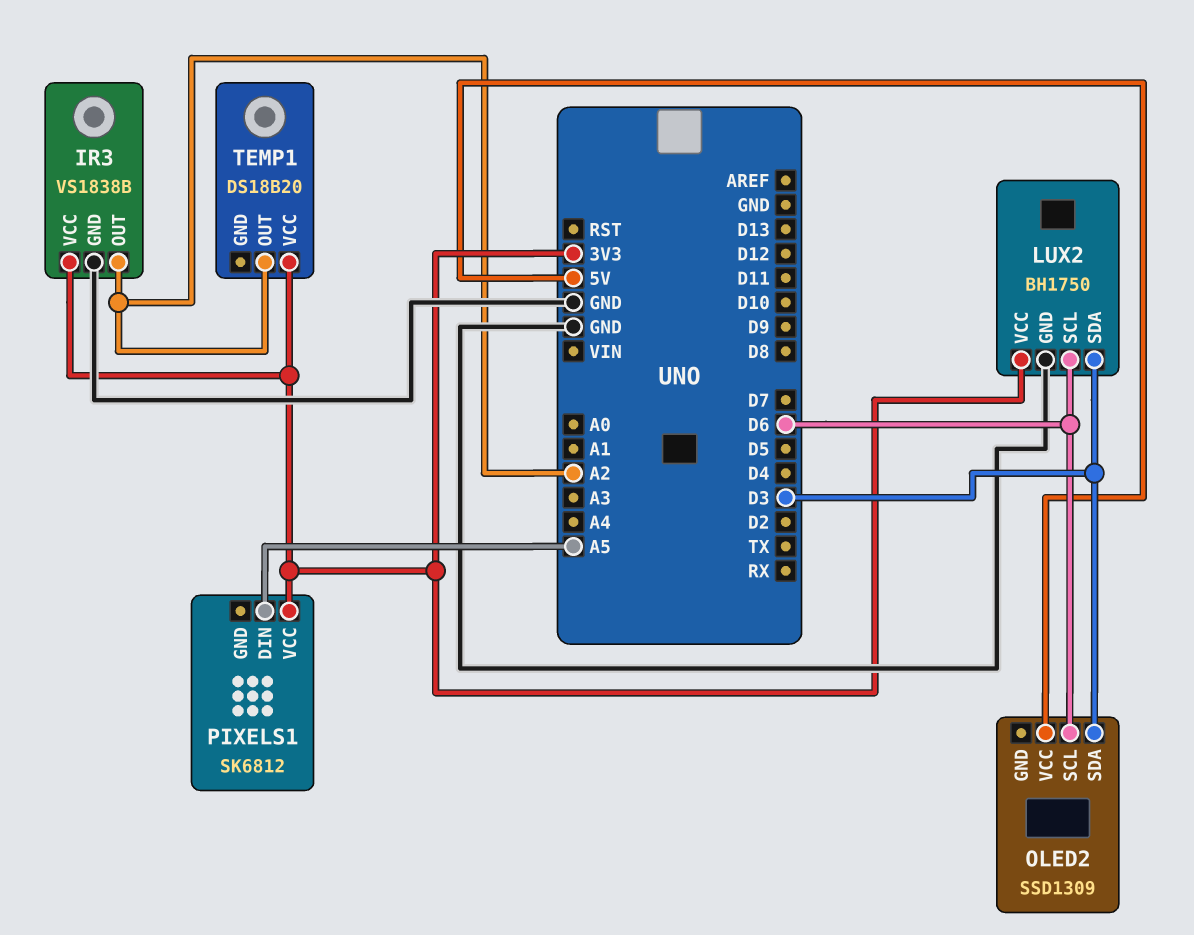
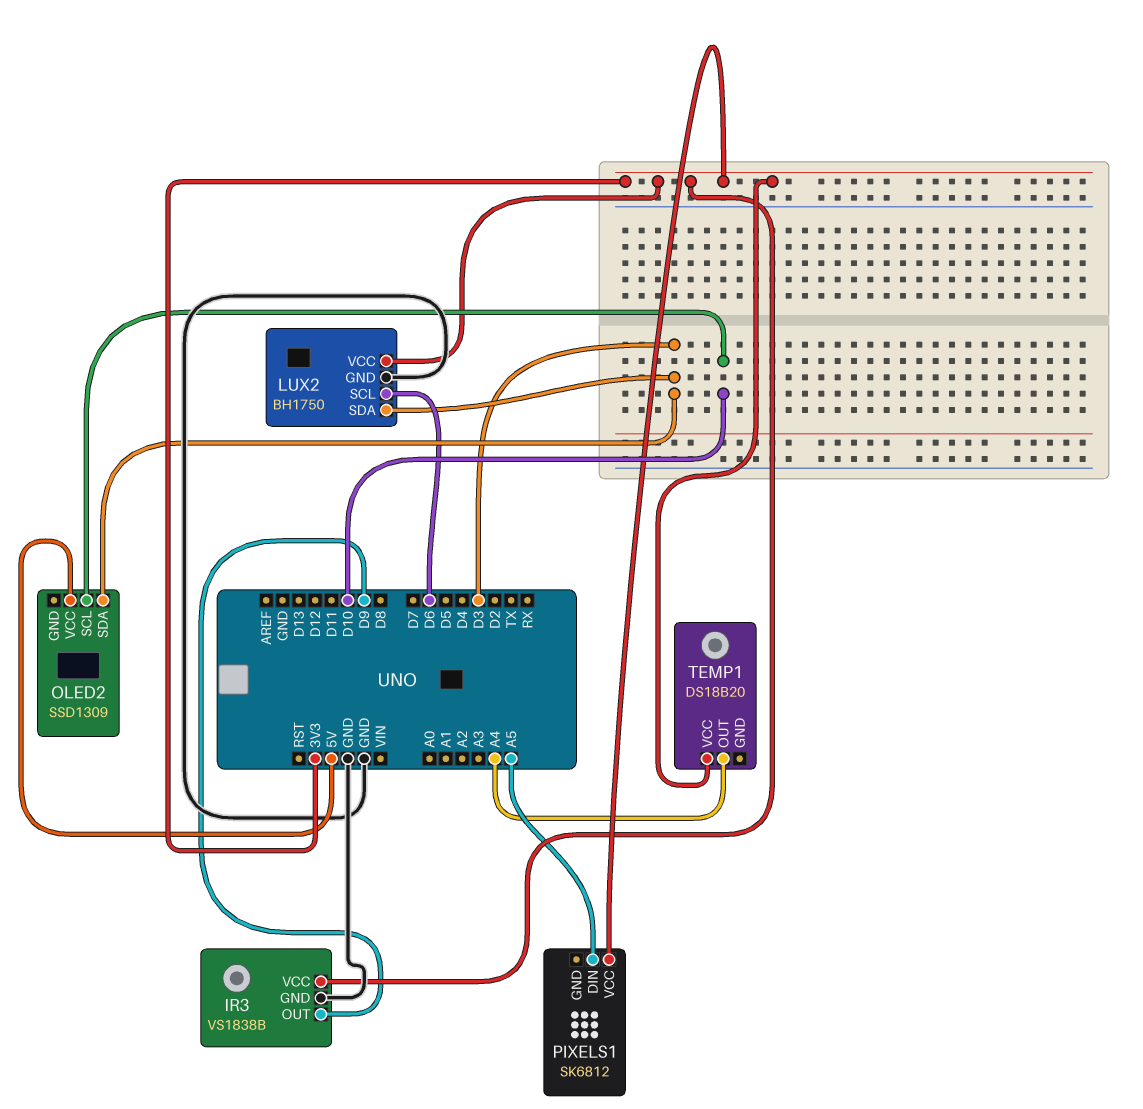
IR3 pin OUT: A2 -> D9
OLED2 pin SCL: D6 -> D10
TEMP1 pin OUT: A2 -> A4

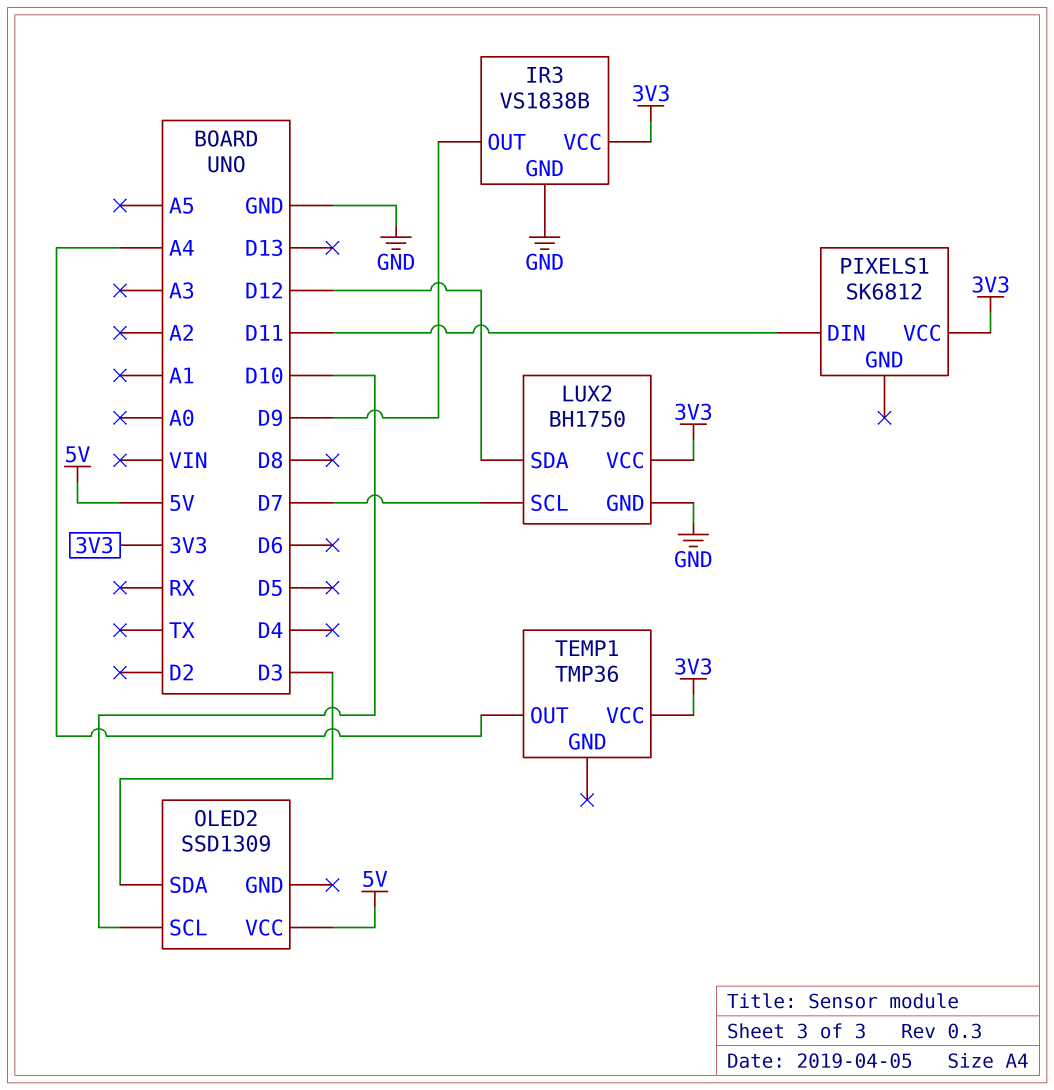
LUX2 pin SCL: D6 -> D7
LUX2 pin SDA: D3 -> D12
PIXELS1 pin DIN: A5 -> D11
TEMP1: DS18B20 -> TMP36

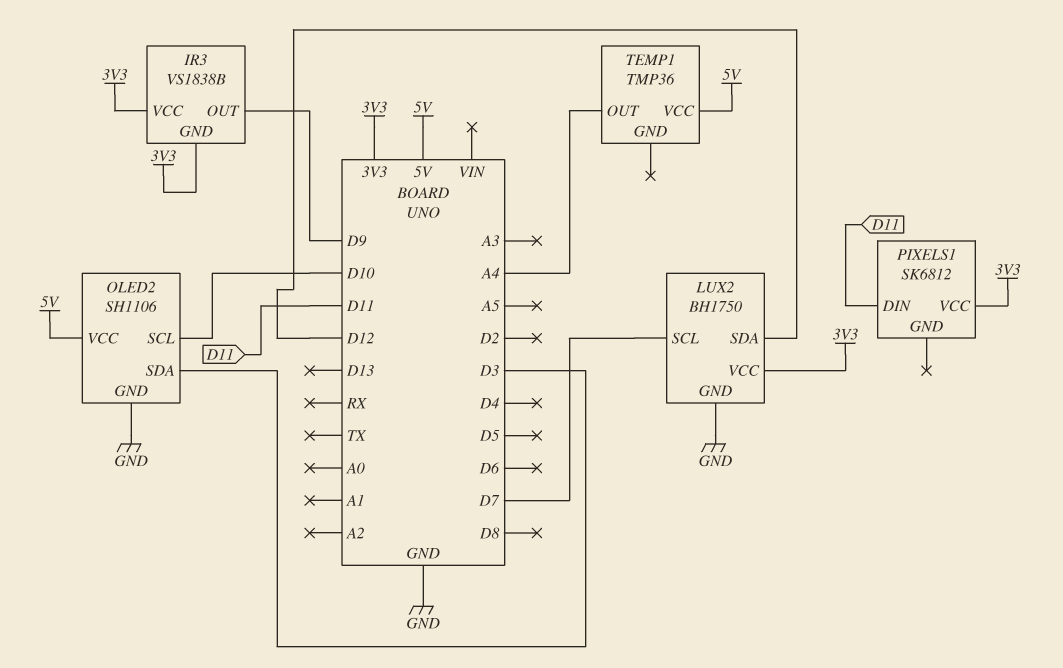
IR3 pin GND: GND -> 3V3
OLED2: SSD1309 -> SH1106
OLED2 pin GND: none -> GND
TEMP1 pin VCC: 3V3 -> 5V

